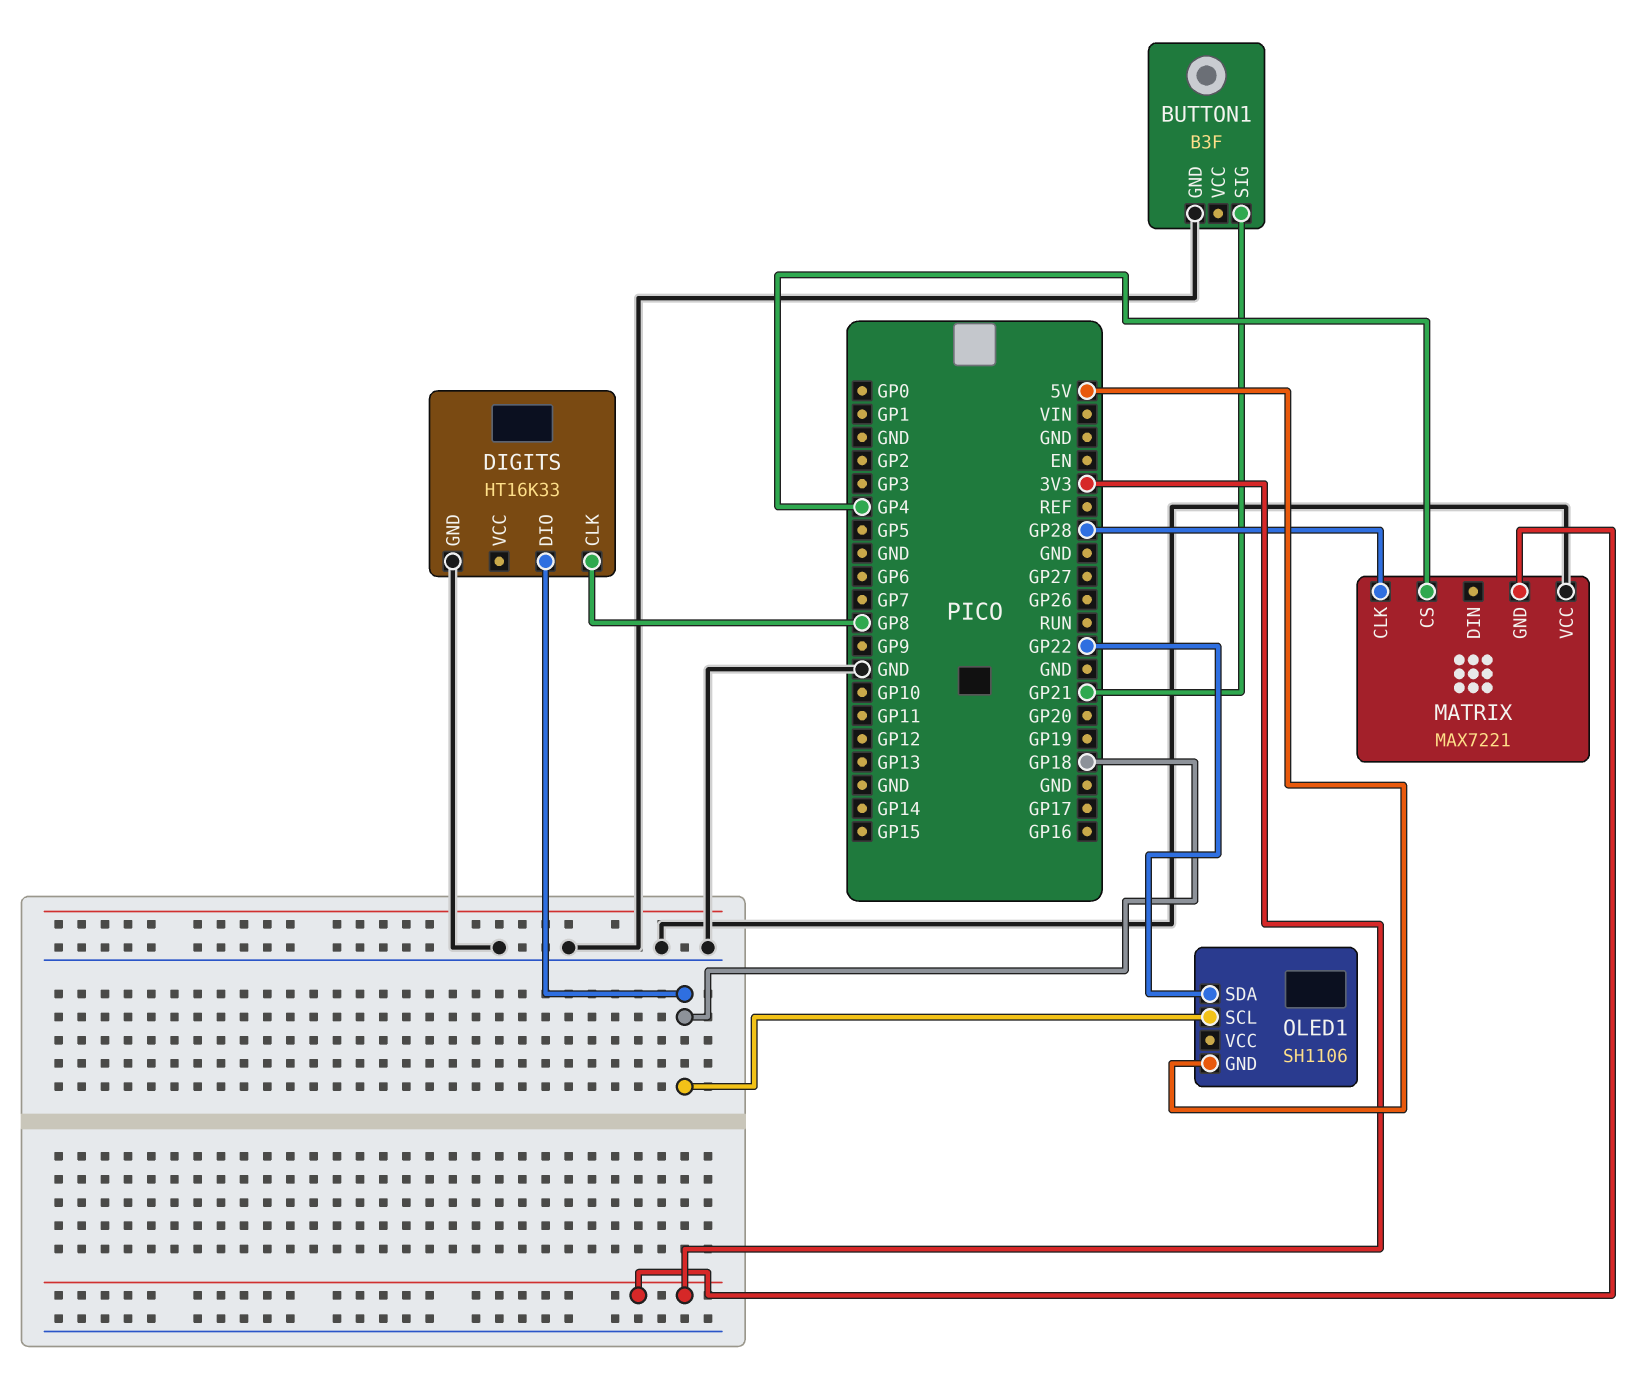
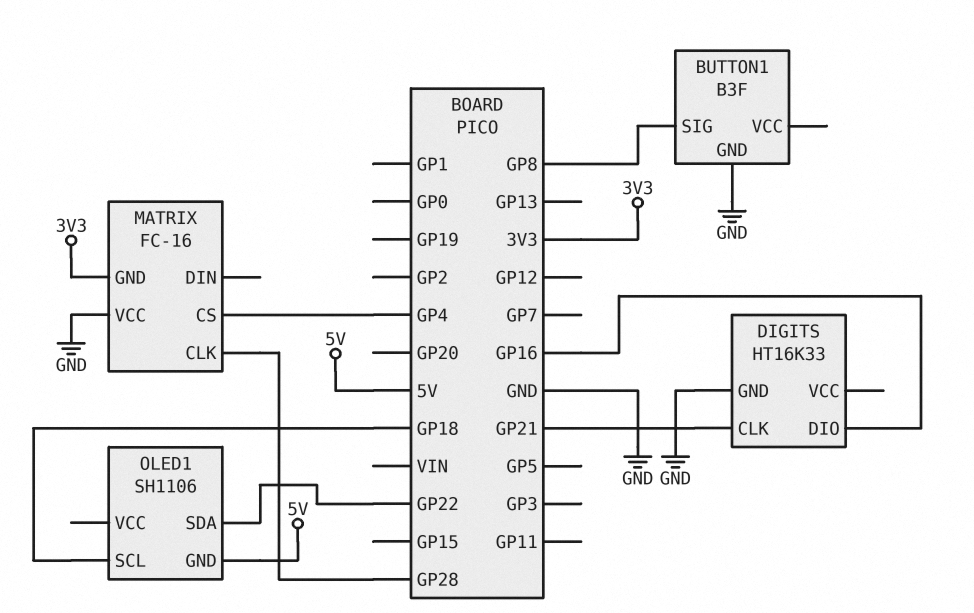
BUTTON1 pin SIG: GP21 -> GP8
DIGITS pin CLK: GP8 -> GP21
DIGITS pin DIO: GP18 -> GP16
MATRIX: MAX7221 -> FC-16

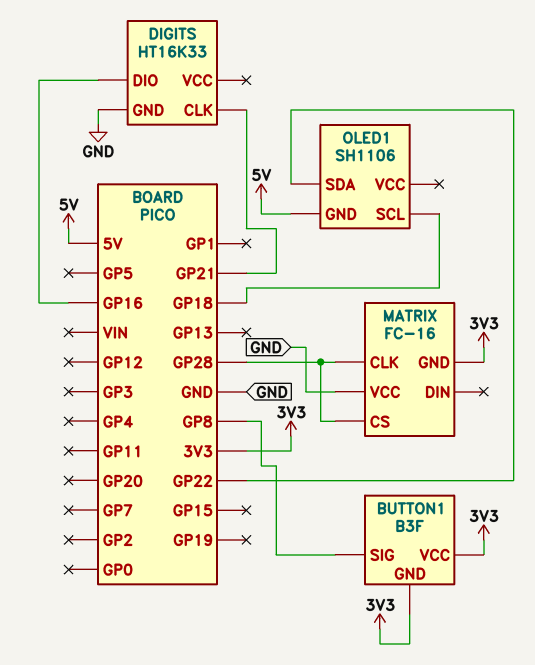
BUTTON1 pin GND: GND -> 3V3
BUTTON1 pin VCC: none -> 3V3
MATRIX pin CS: GP4 -> GP28

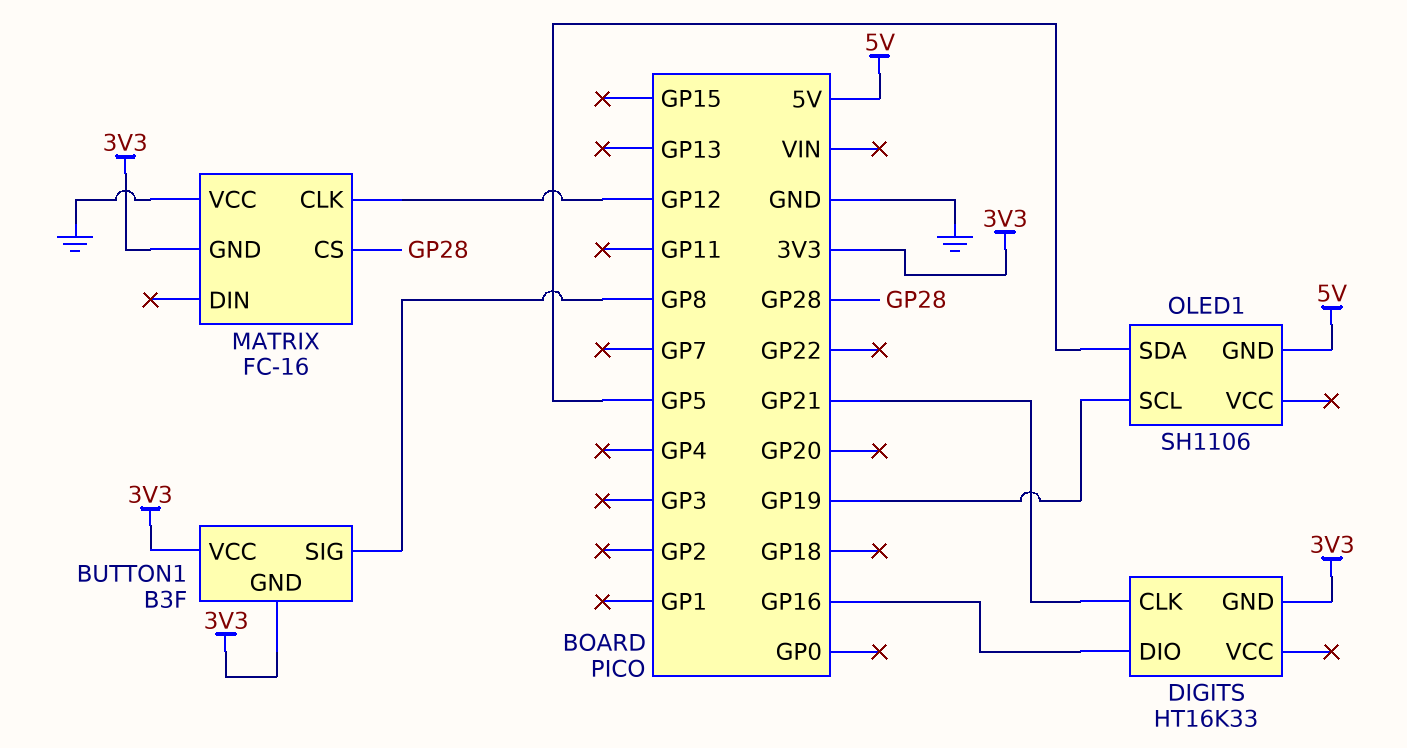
DIGITS pin GND: GND -> 3V3
MATRIX pin CLK: GP28 -> GP12
OLED1 pin SCL: GP18 -> GP19
OLED1 pin SDA: GP22 -> GP5

